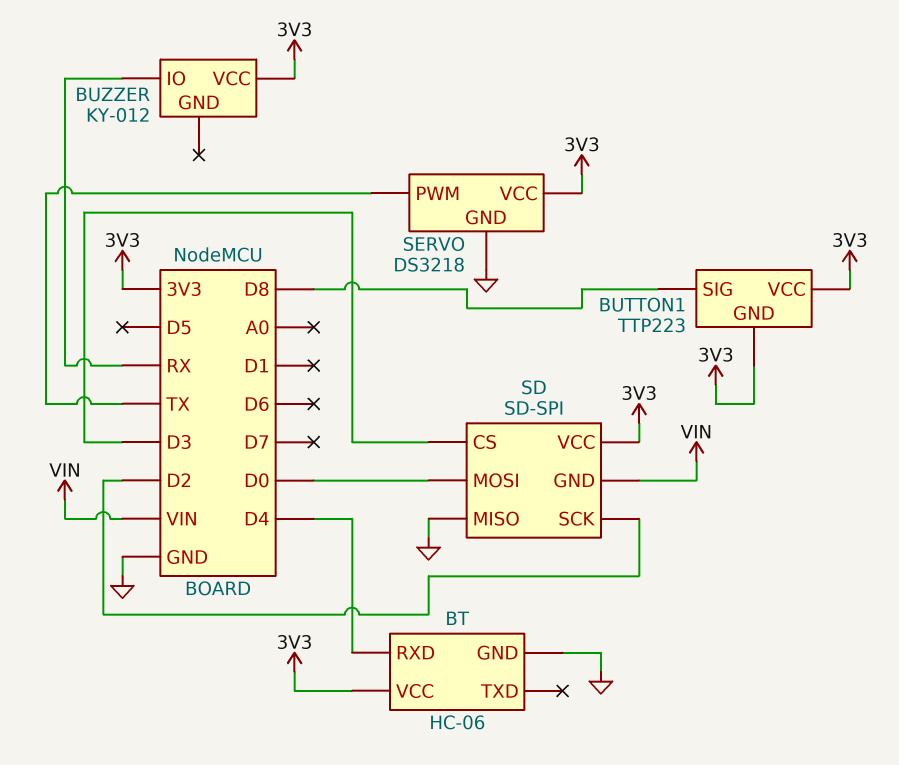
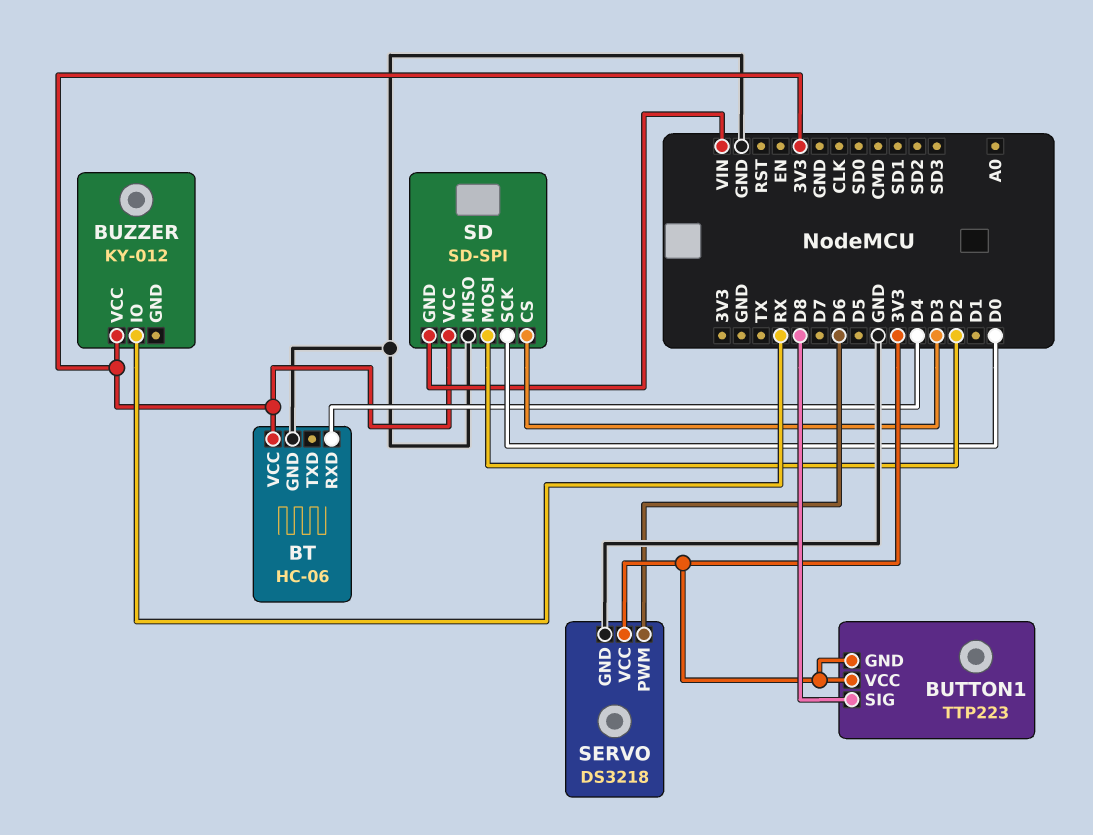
SD pin MOSI: D0 -> D2
SD pin SCK: D2 -> D0
SERVO pin PWM: TX -> D6

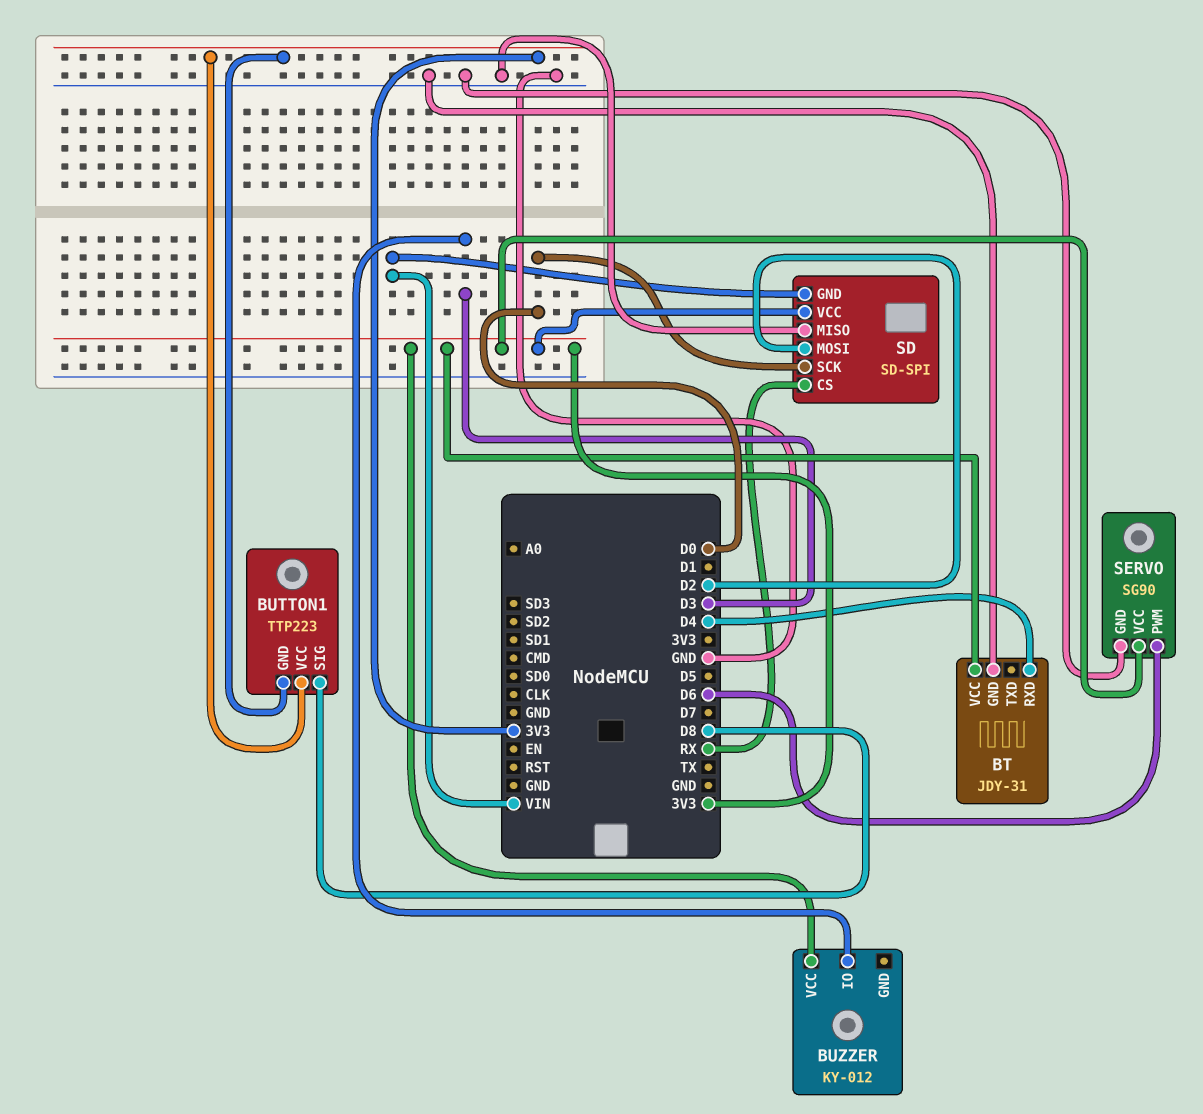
BT: HC-06 -> JDY-31
BUZZER pin IO: RX -> D3
SD pin CS: D3 -> RX
SERVO: DS3218 -> SG90

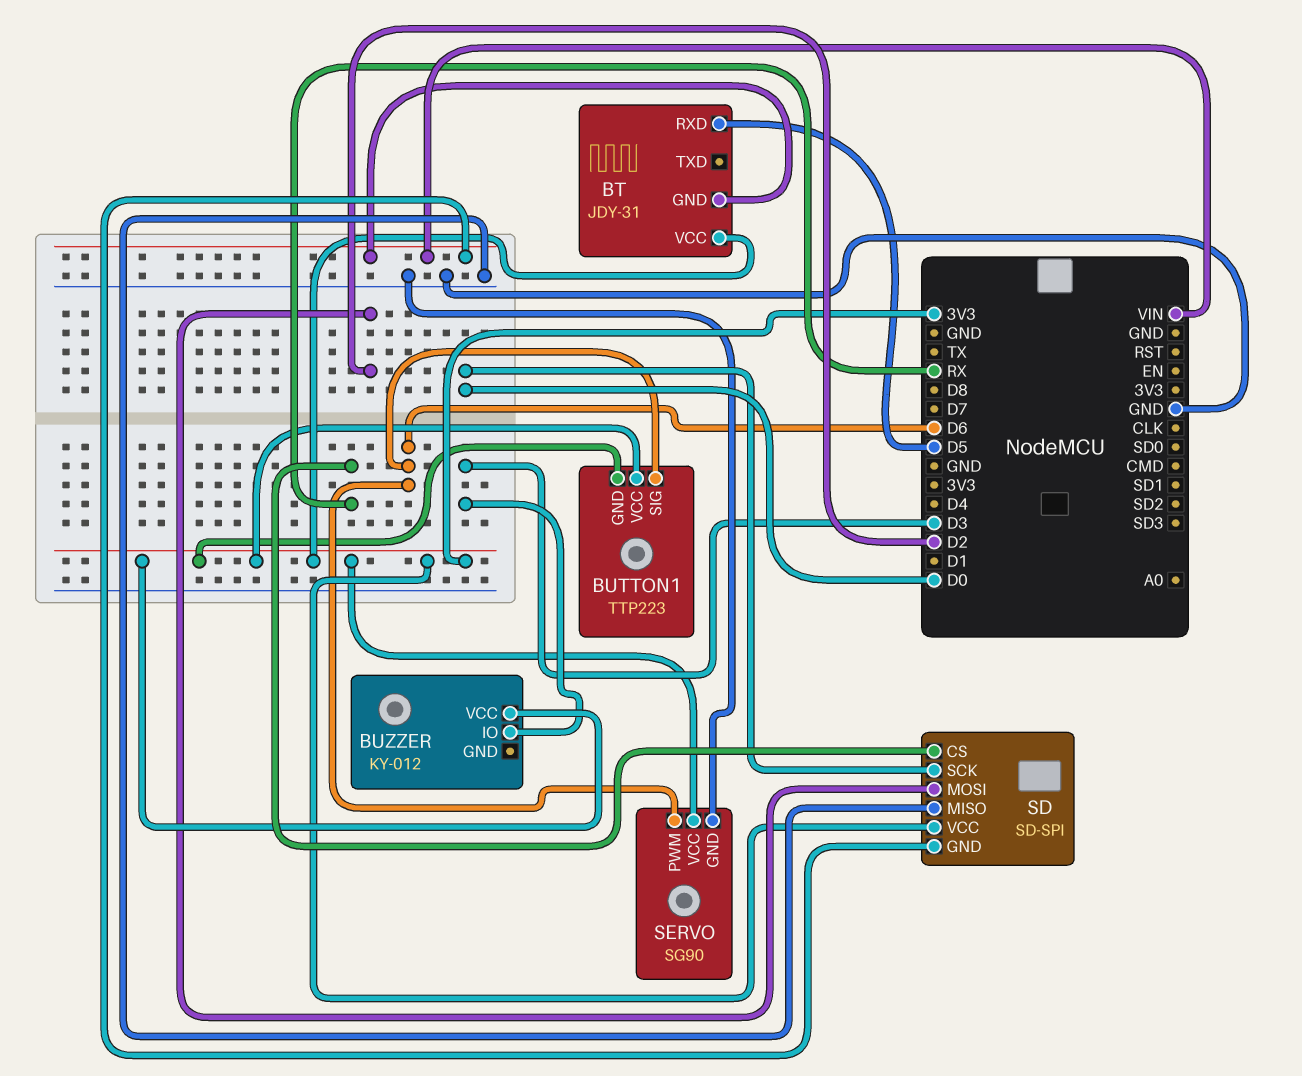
BT pin GND: GND -> VIN
BT pin RXD: D4 -> D5
BUTTON1 pin SIG: D8 -> D6

